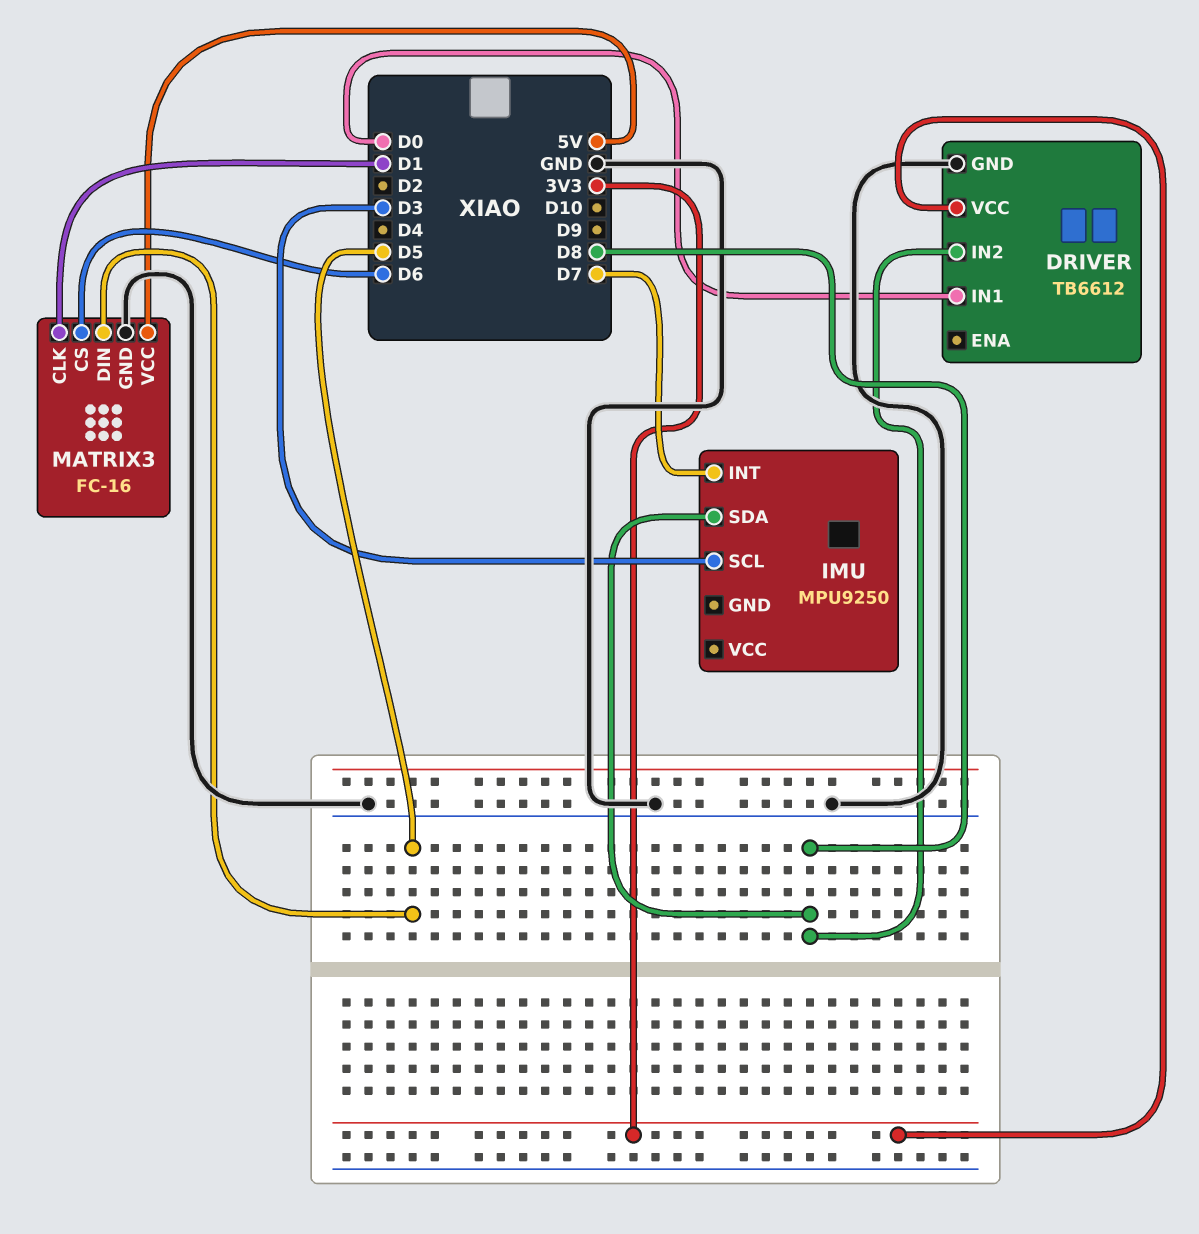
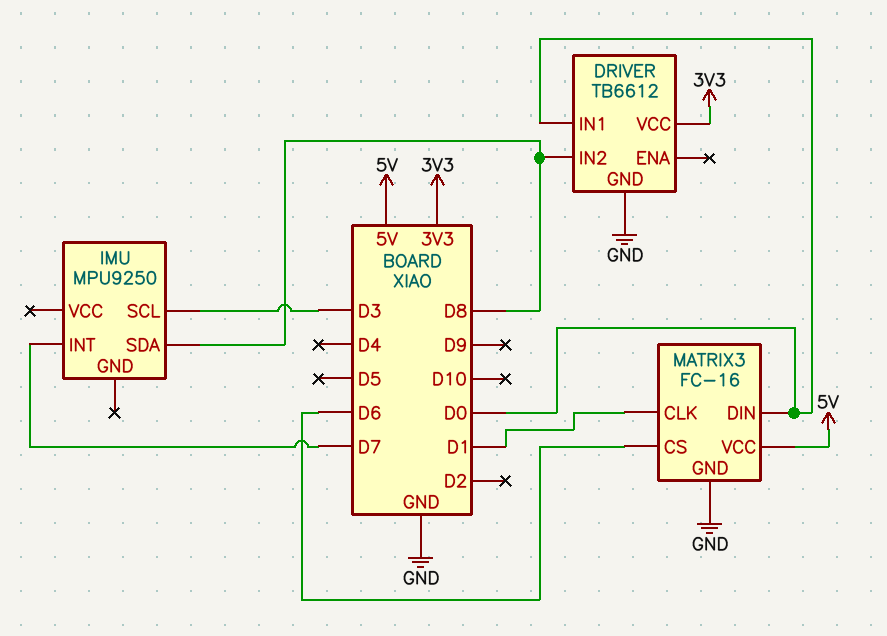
MATRIX3 pin DIN: D5 -> D0

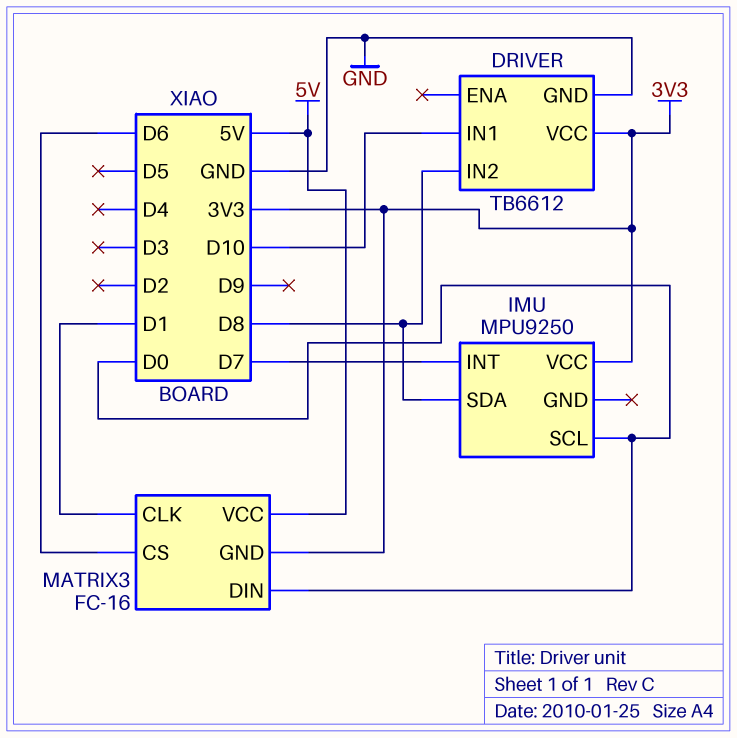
DRIVER pin IN1: D0 -> D10
IMU pin SCL: D3 -> D0
IMU pin VCC: none -> 3V3
MATRIX3 pin GND: GND -> 3V3

